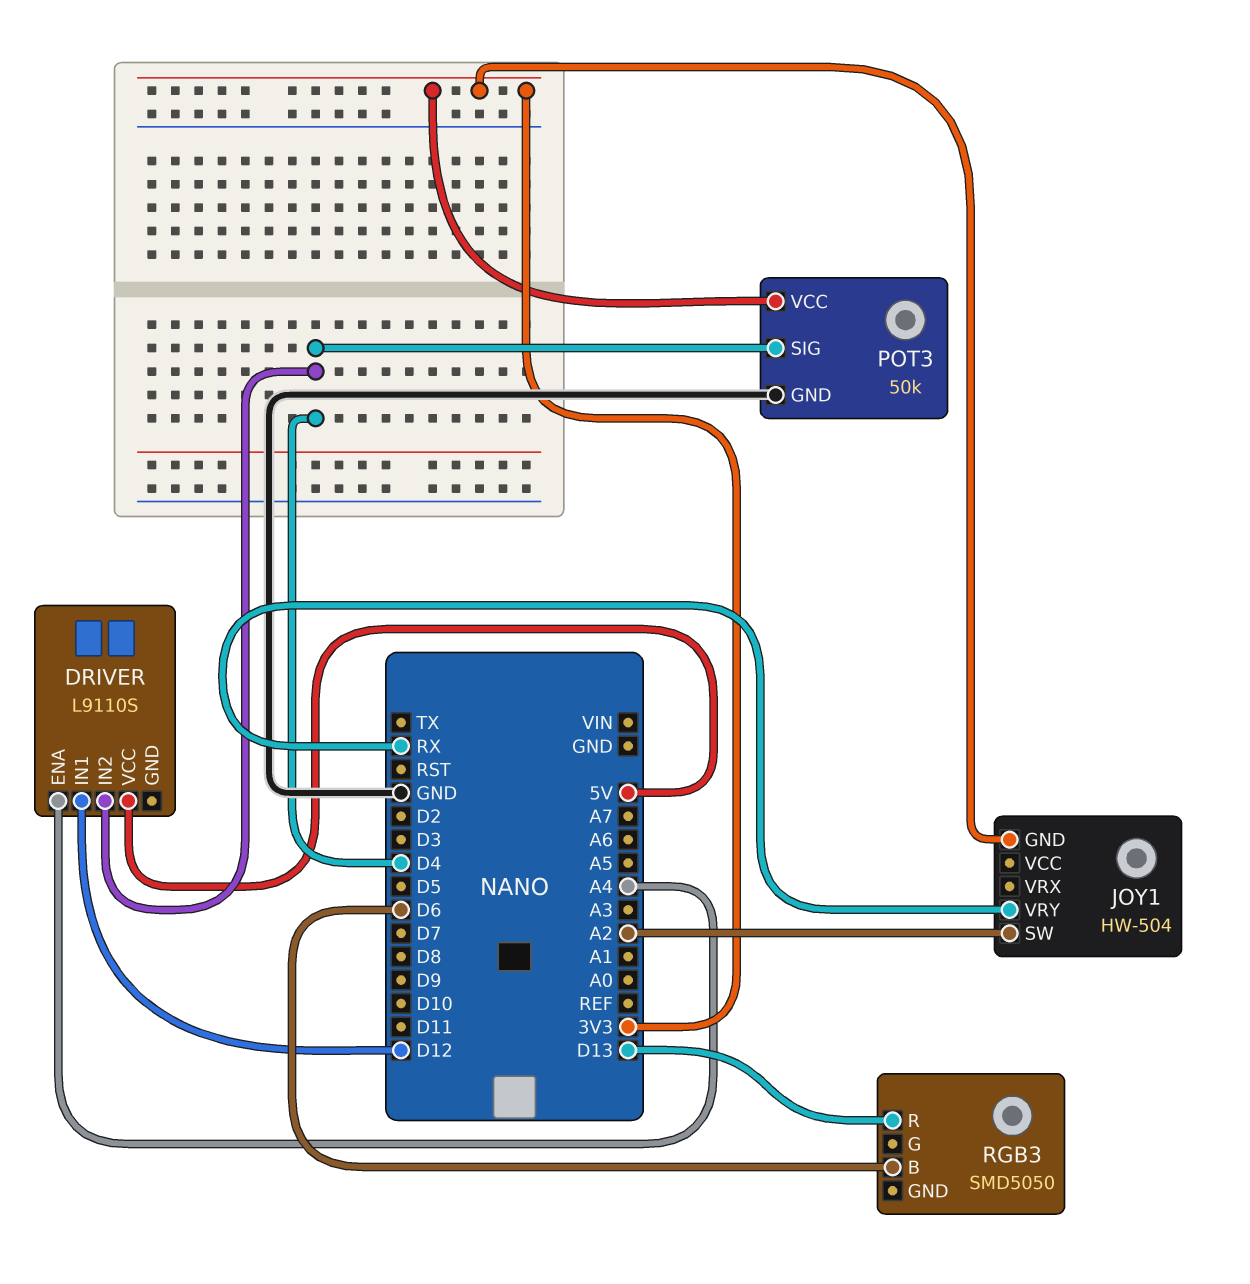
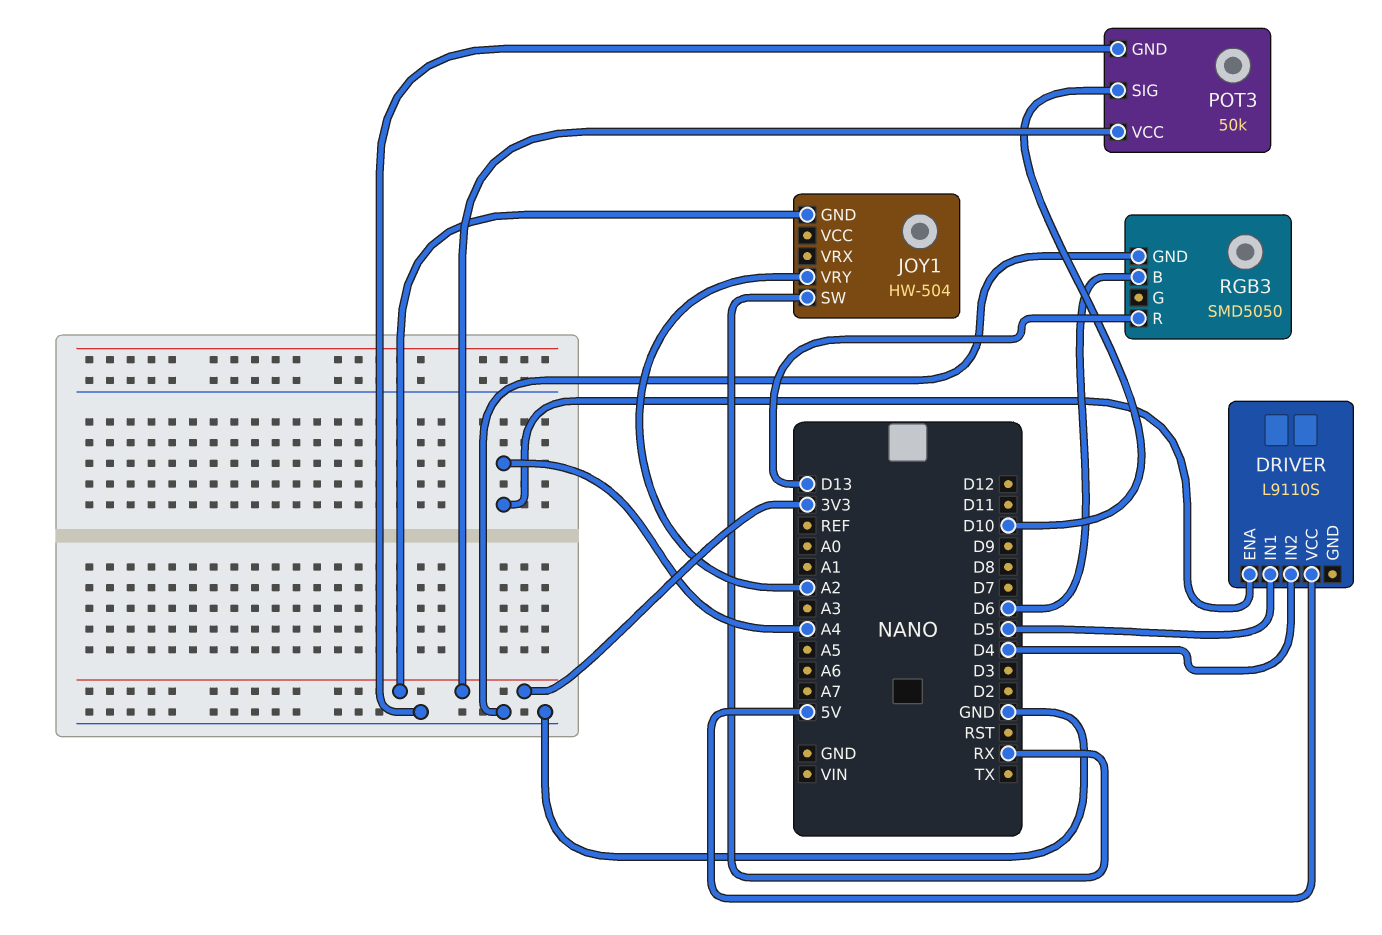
DRIVER pin IN1: D12 -> D5
JOY1 pin SW: A2 -> RX
JOY1 pin VRY: RX -> A2
POT3 pin SIG: D4 -> D10
RGB3 pin GND: none -> GND

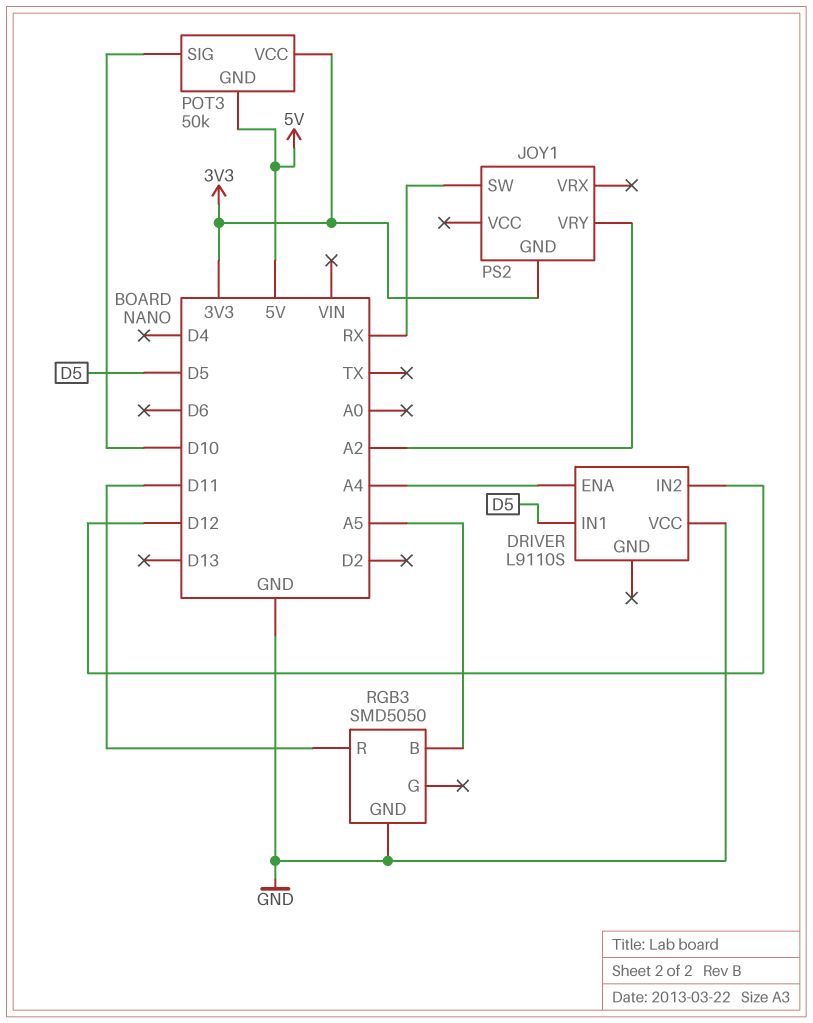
DRIVER pin IN2: D4 -> D12
DRIVER pin VCC: 5V -> GND
JOY1: HW-504 -> PS2
POT3 pin GND: GND -> 5V
RGB3 pin B: D6 -> A5
RGB3 pin R: D13 -> D11

